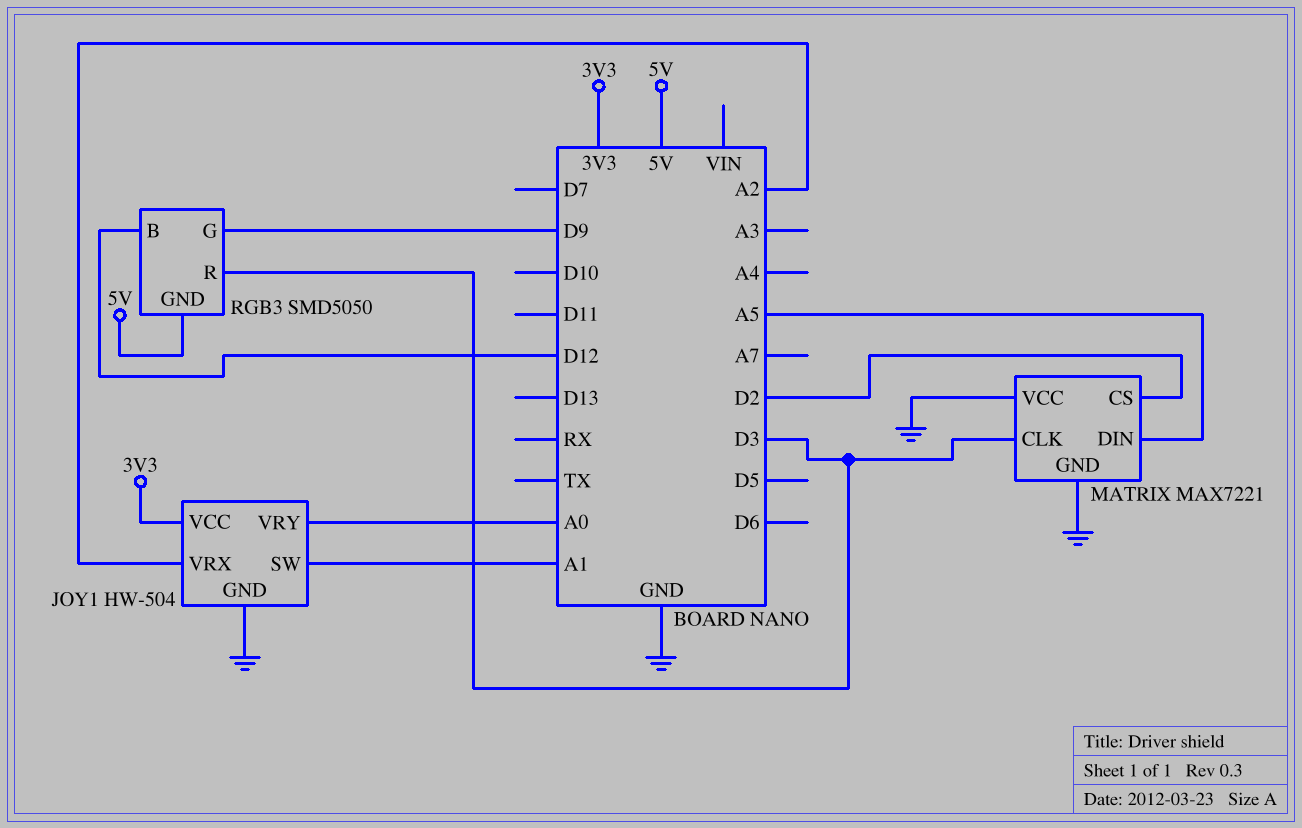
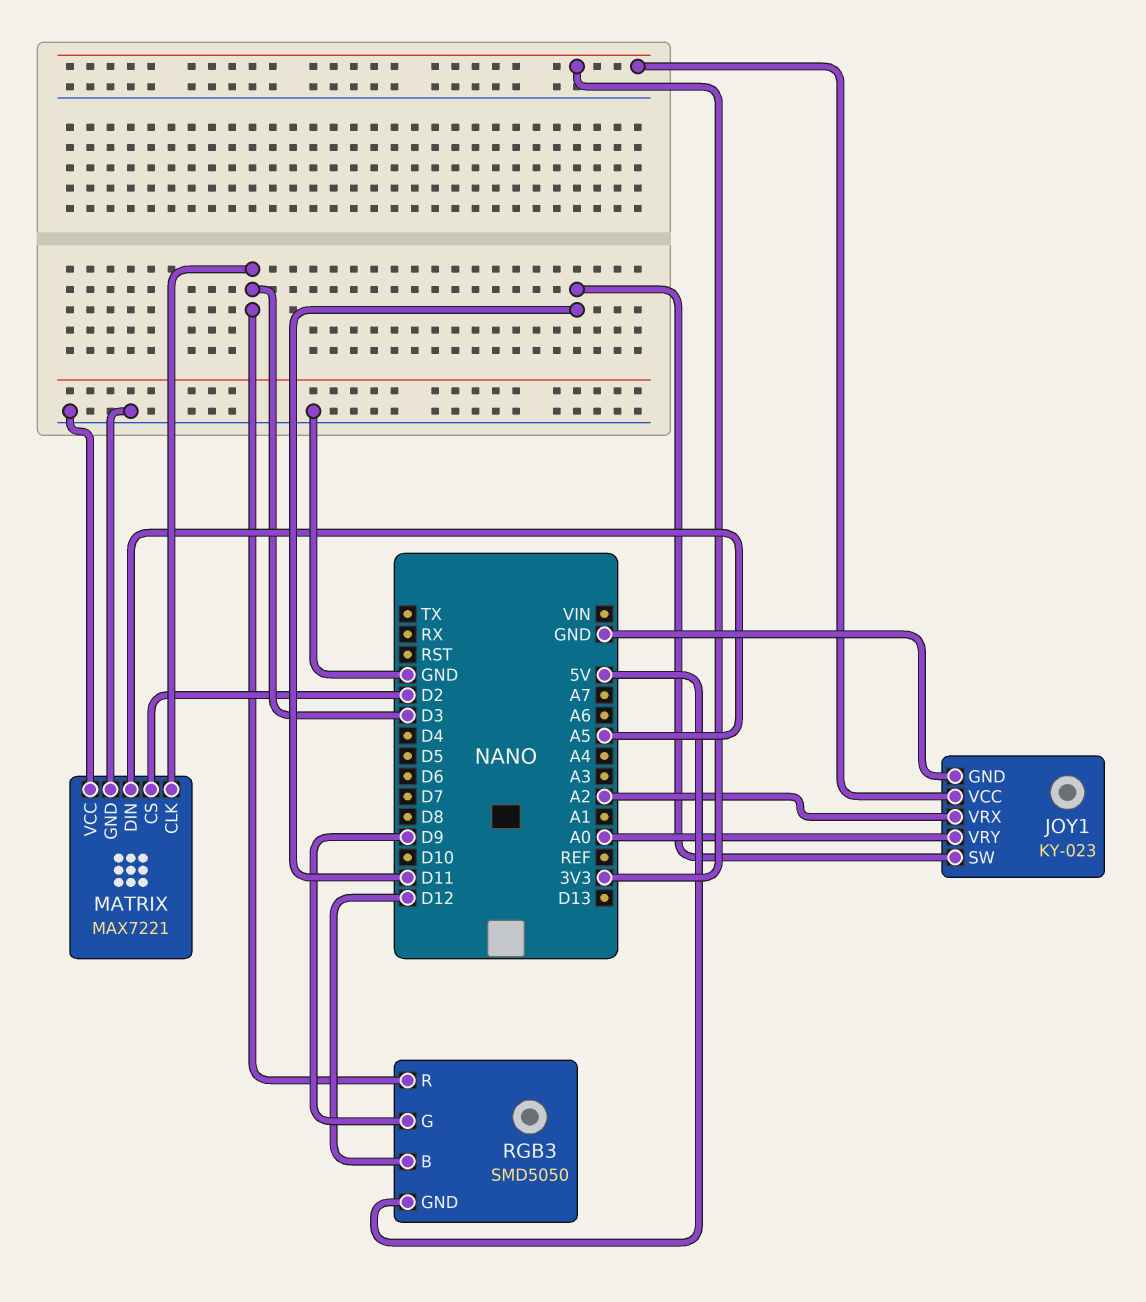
JOY1: HW-504 -> KY-023
JOY1 pin SW: A1 -> D11

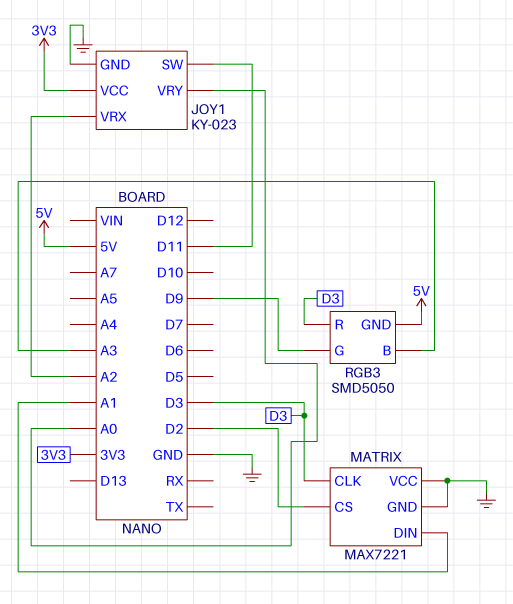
MATRIX pin DIN: A5 -> A1
RGB3 pin B: D12 -> A3

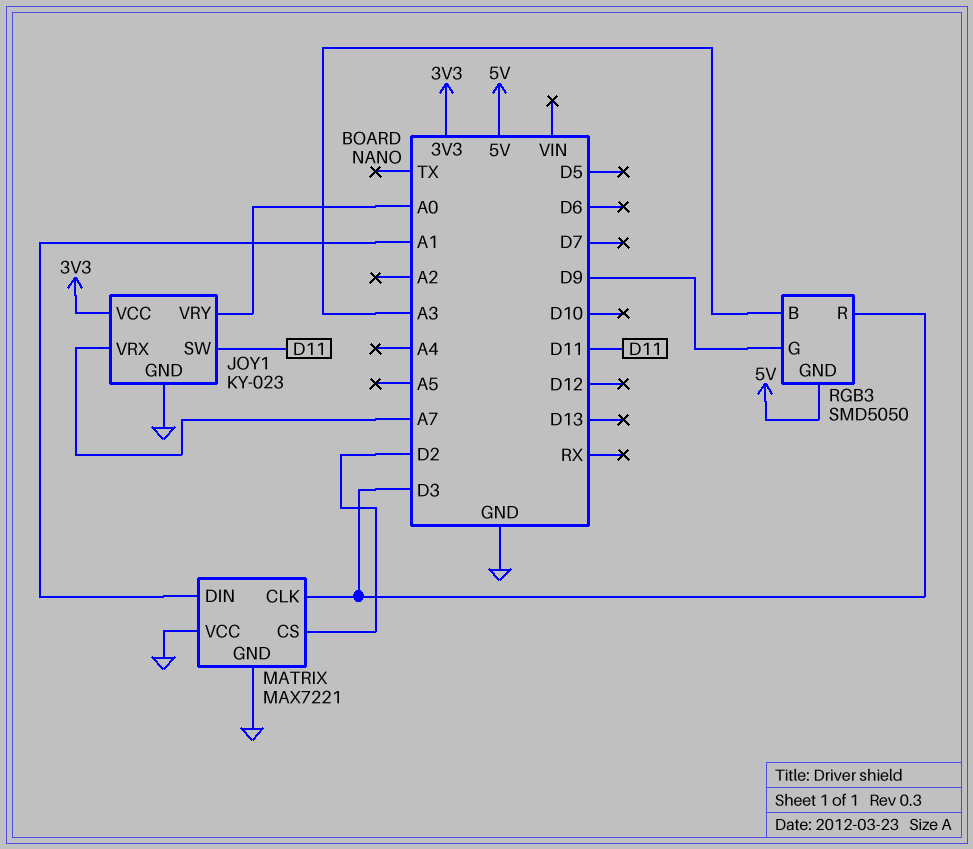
JOY1 pin VRX: A2 -> A7

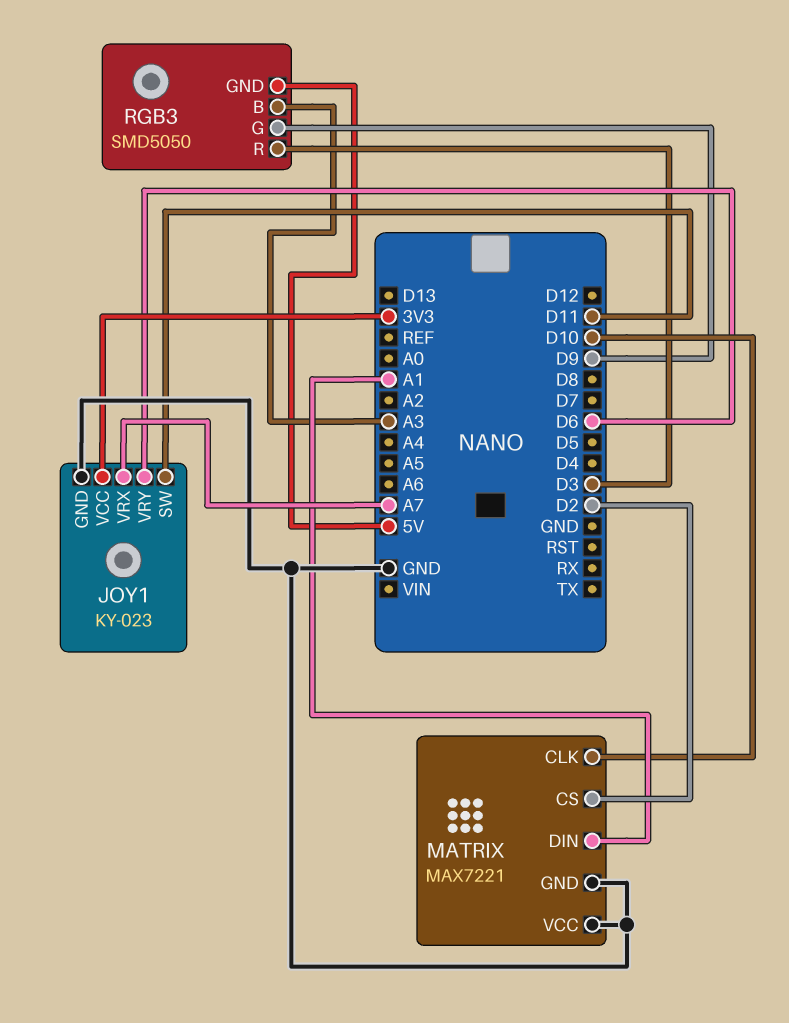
JOY1 pin VRY: A0 -> D6
MATRIX pin CLK: D3 -> D10

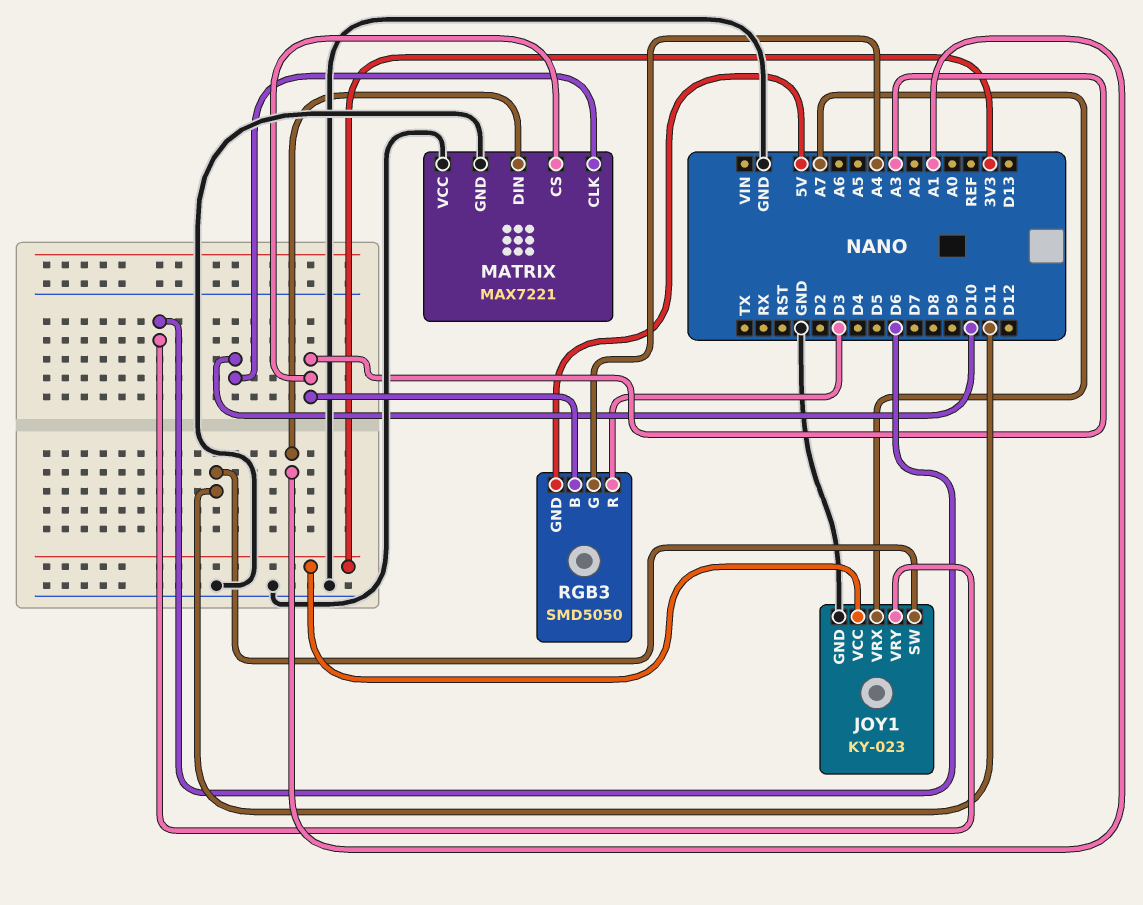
MATRIX pin CS: D2 -> A3
RGB3 pin G: D9 -> A4

